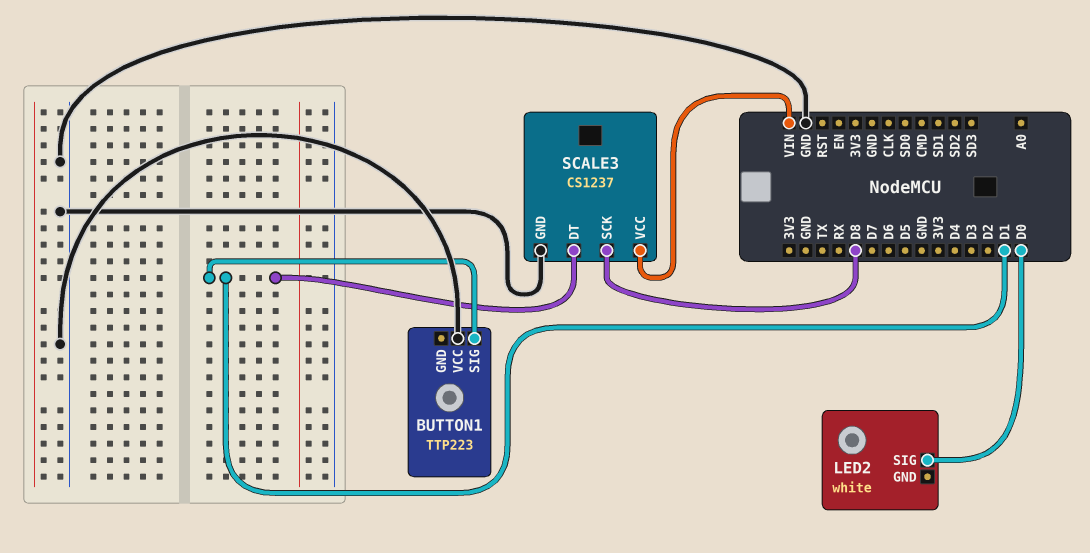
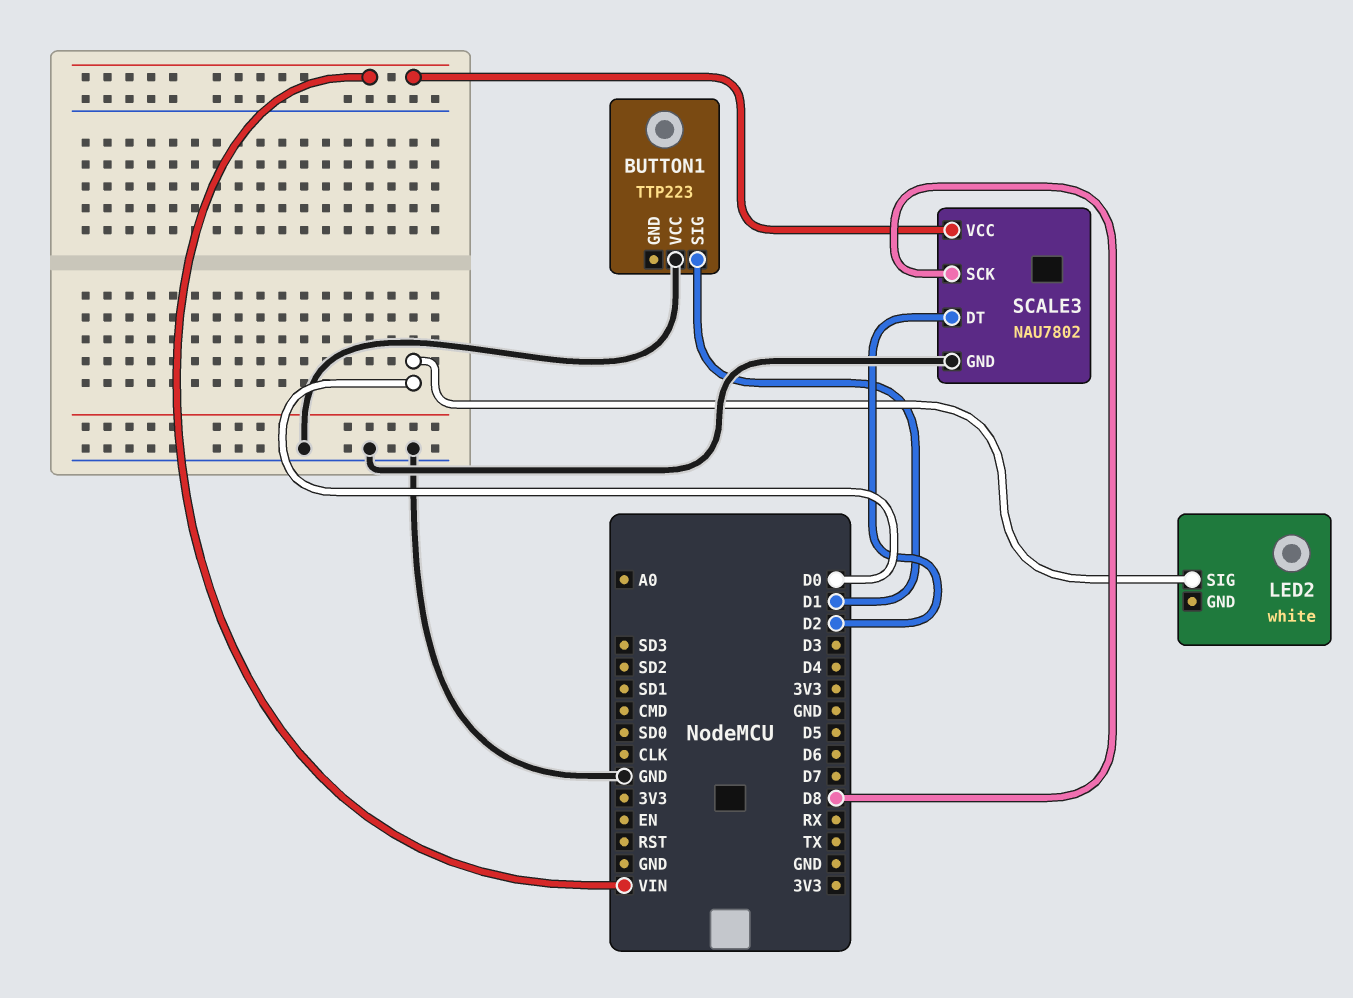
SCALE3: CS1237 -> NAU7802
SCALE3 pin DT: D1 -> D2

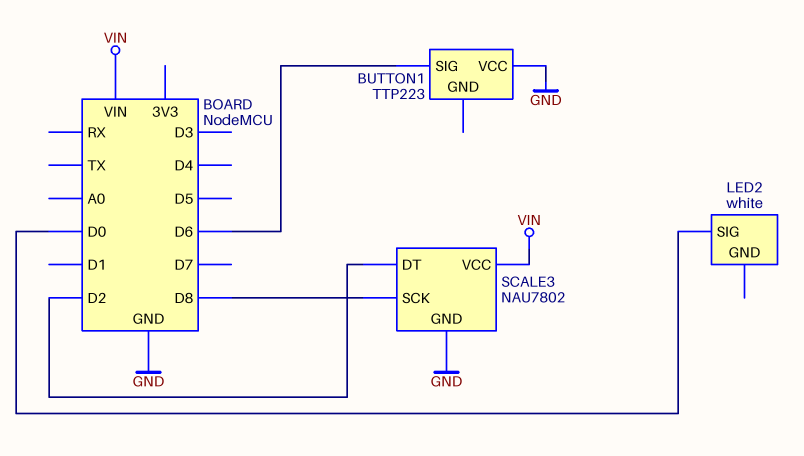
BUTTON1 pin SIG: D1 -> D6

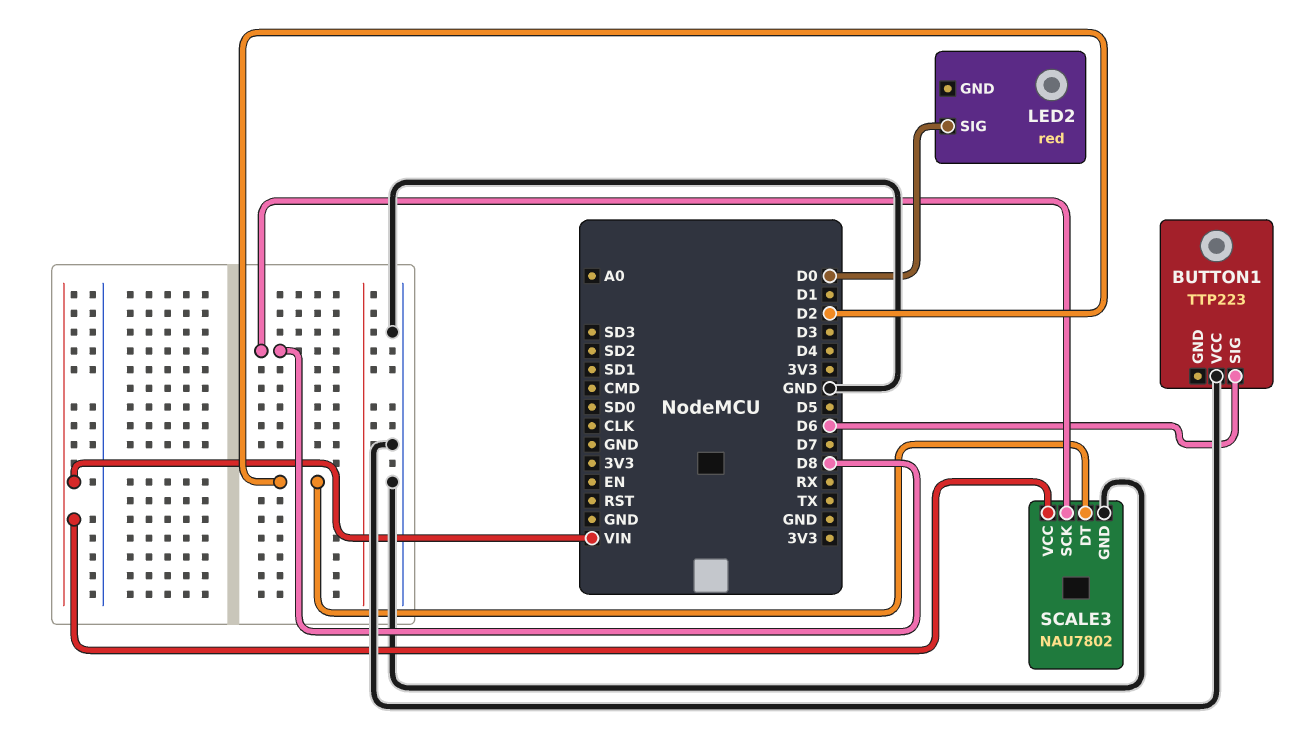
LED2: white -> red

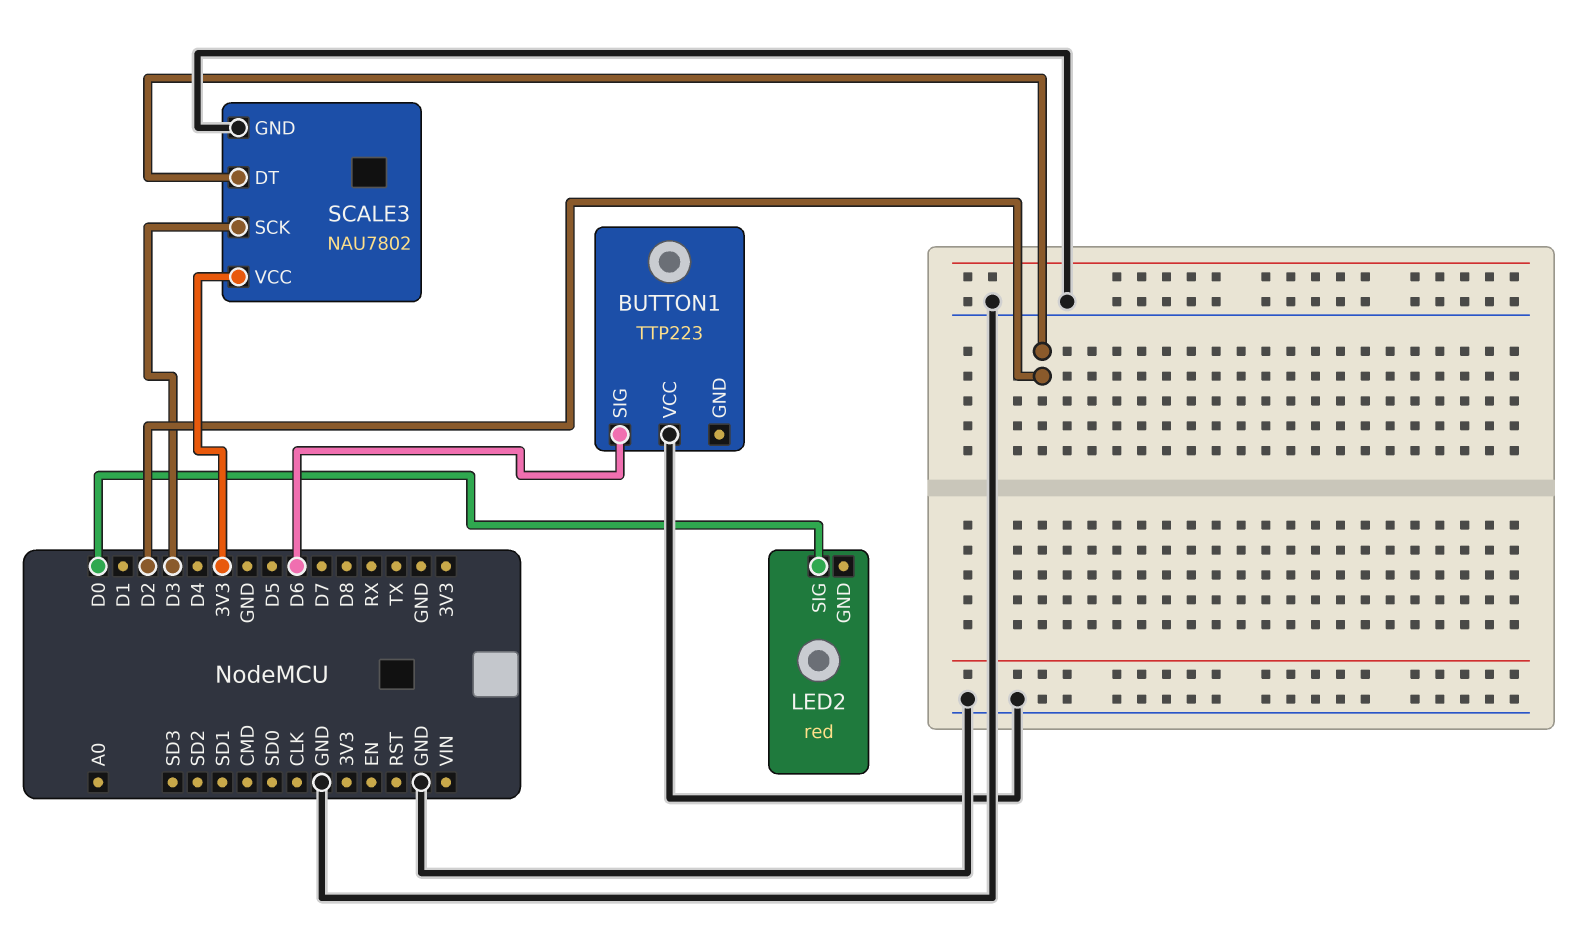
SCALE3 pin SCK: D8 -> D3
SCALE3 pin VCC: VIN -> 3V3

